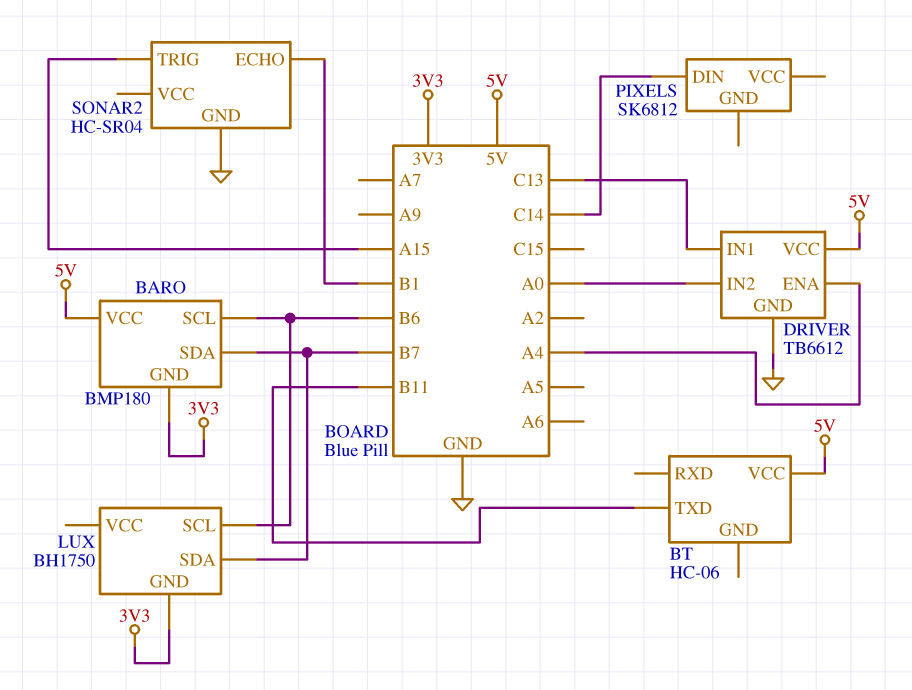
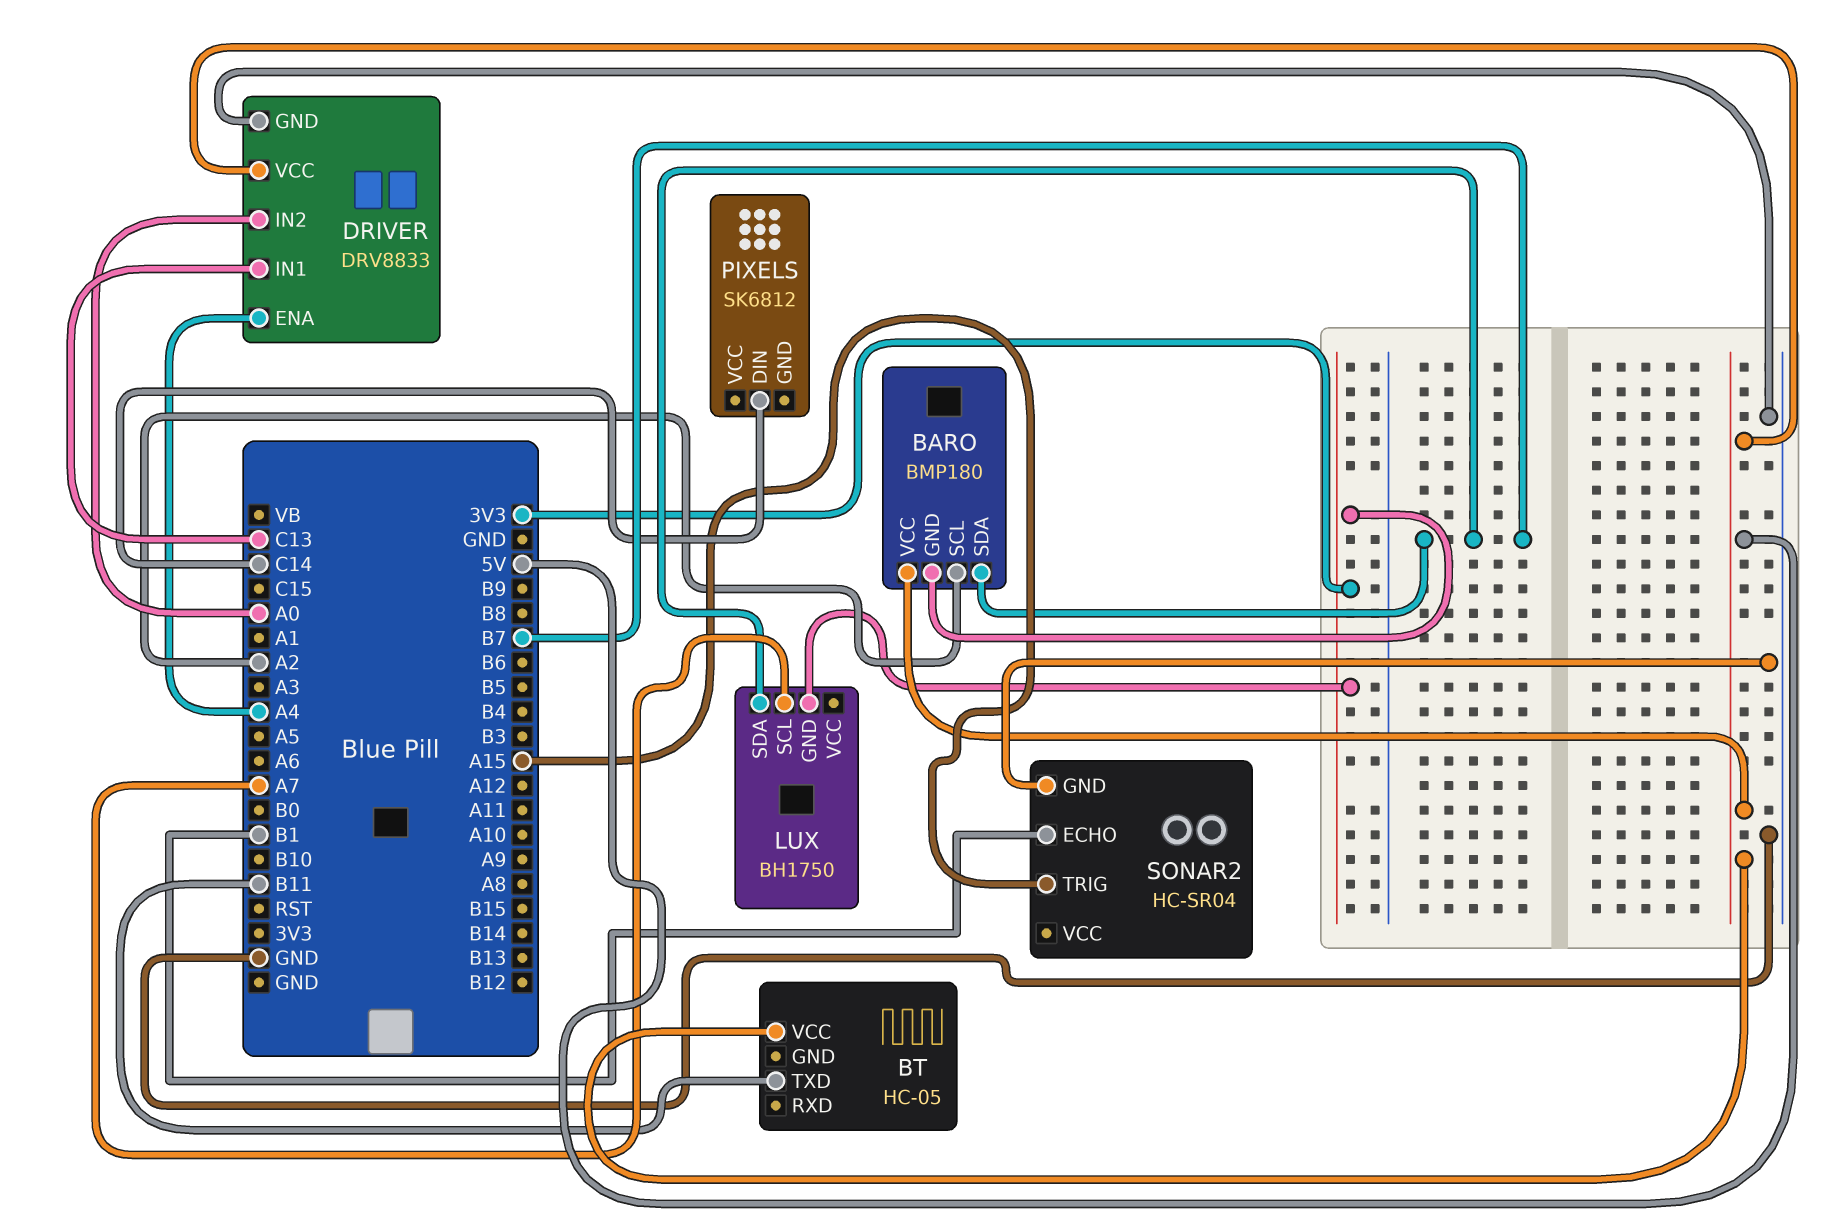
BARO pin SCL: B6 -> A2
BT: HC-06 -> HC-05
DRIVER: TB6612 -> DRV8833
LUX pin SCL: B6 -> A7

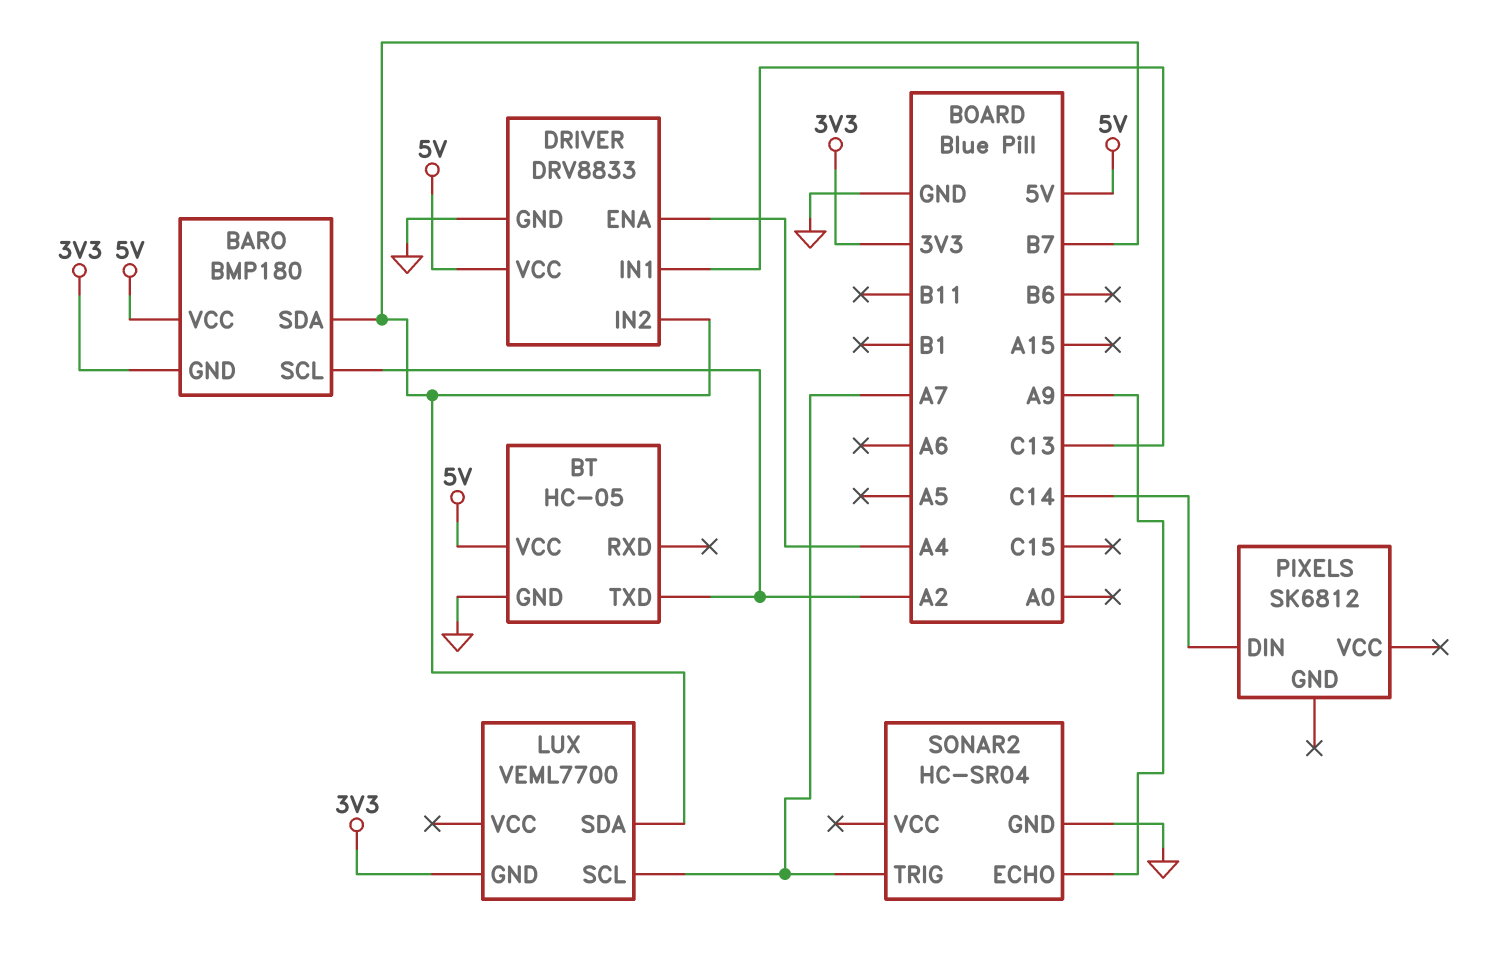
BT pin GND: none -> GND
BT pin TXD: B11 -> A2
DRIVER pin IN2: A0 -> B7
LUX: BH1750 -> VEML7700
SONAR2 pin ECHO: B1 -> A9
SONAR2 pin TRIG: A15 -> A7

